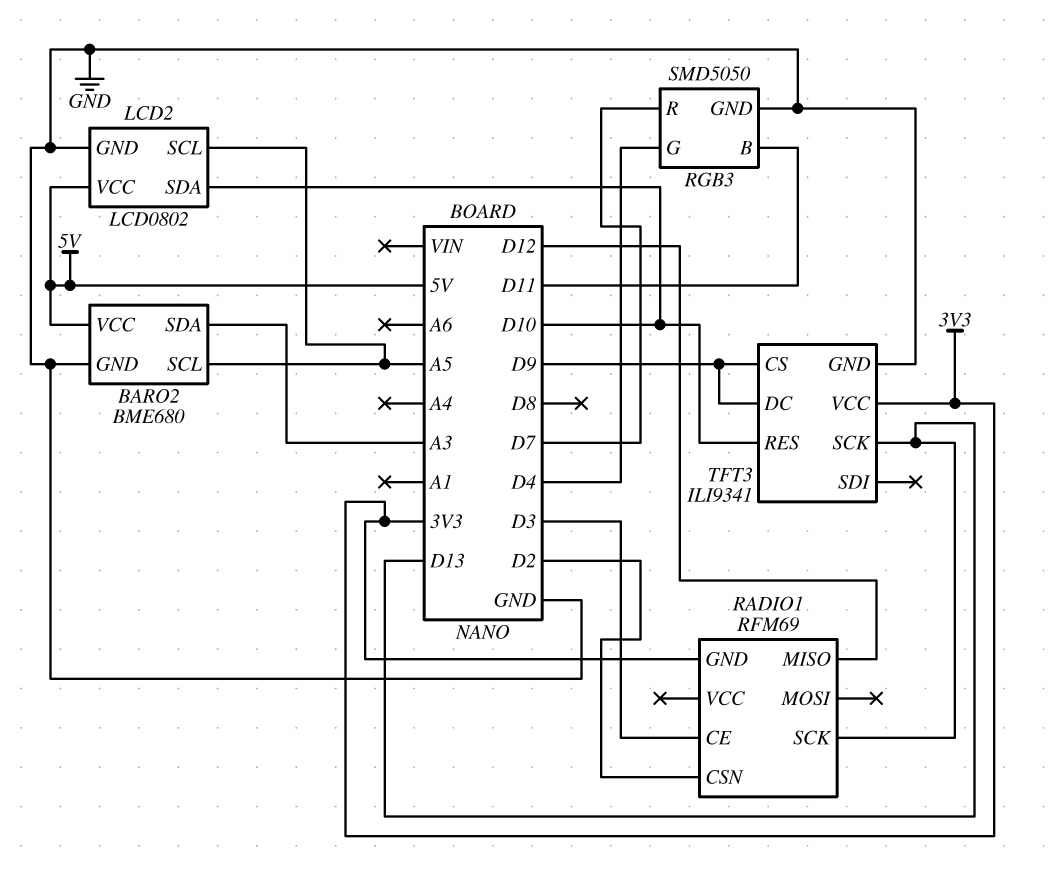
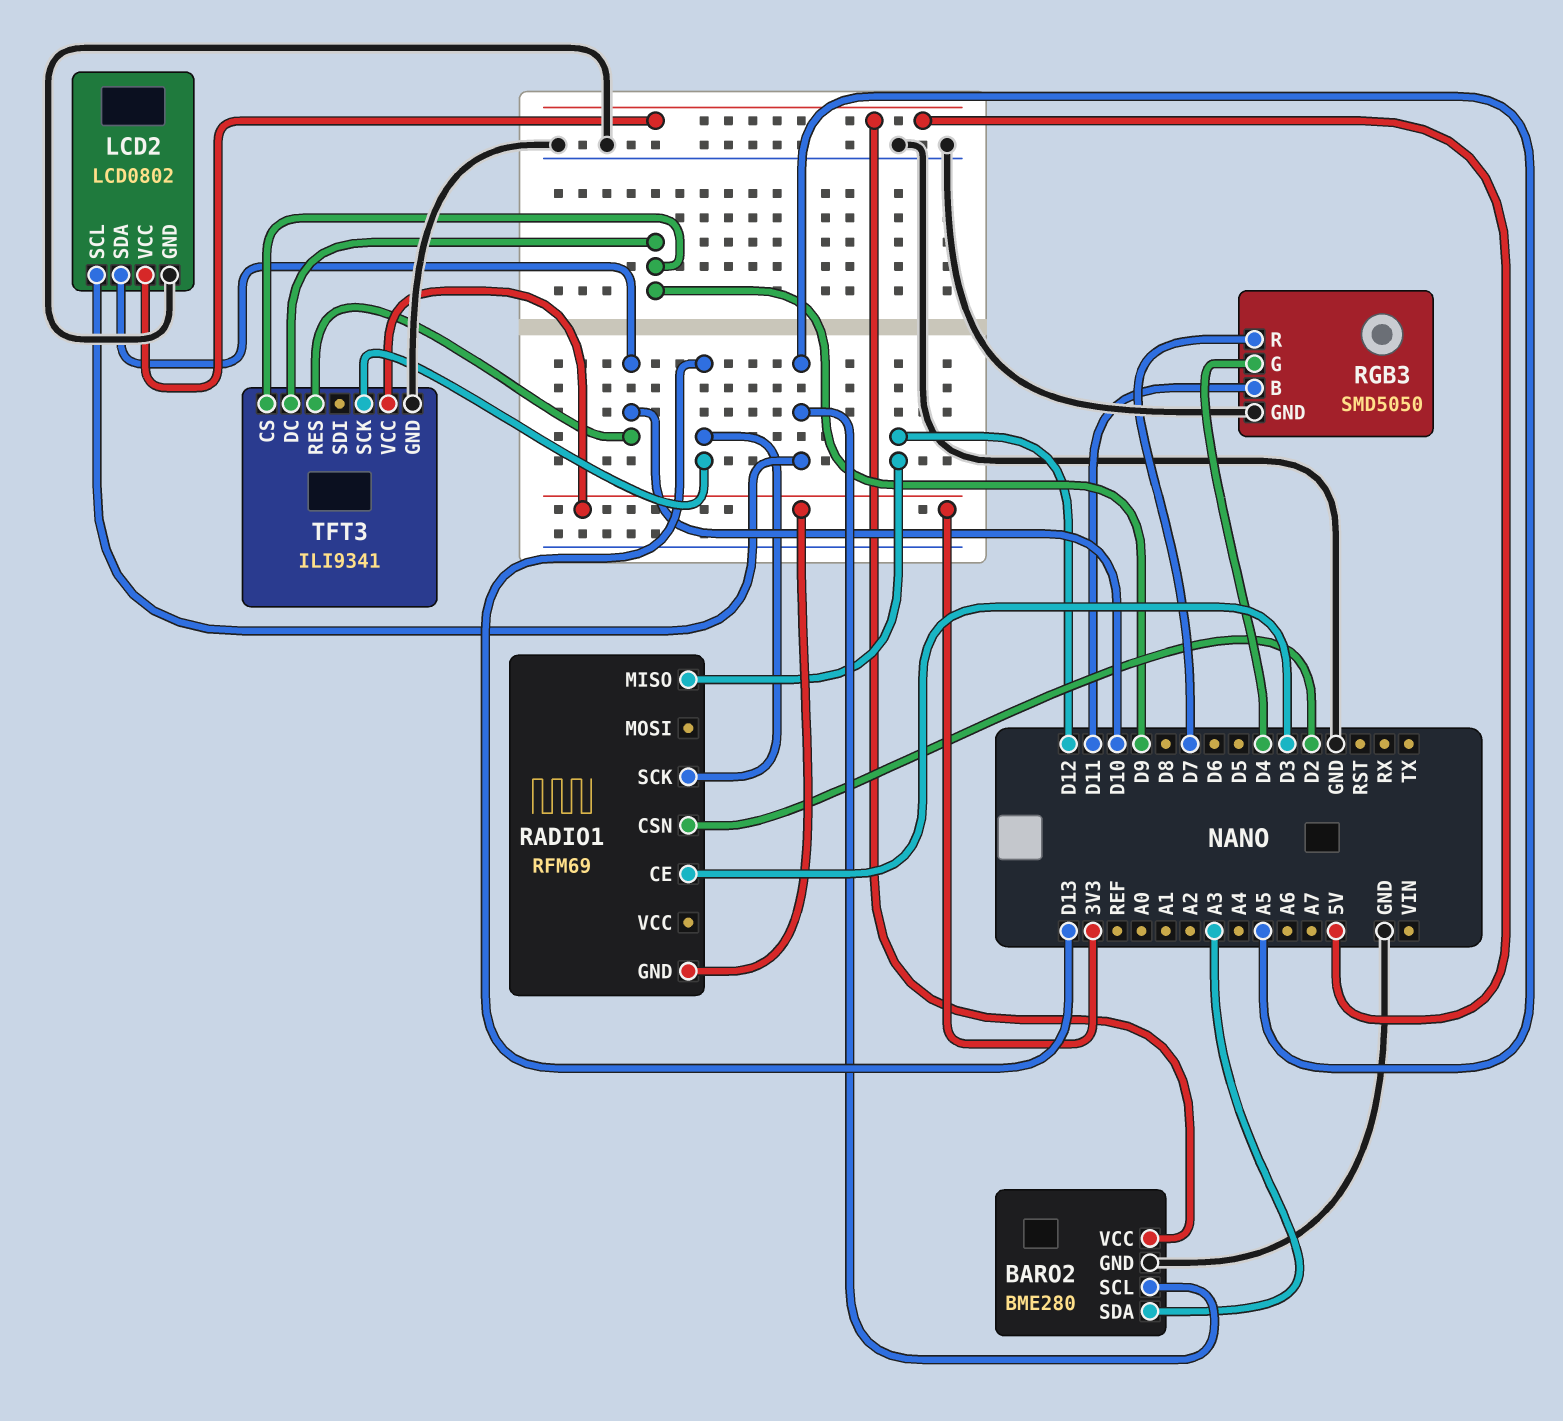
BARO2: BME680 -> BME280

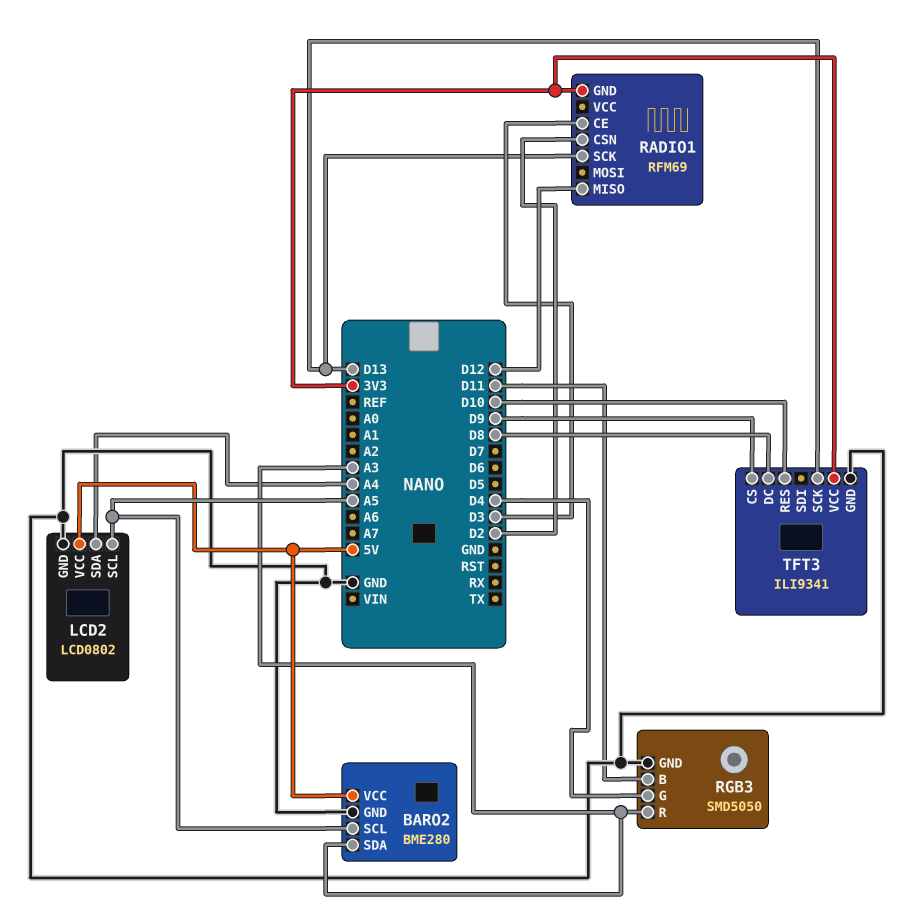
LCD2 pin SDA: D10 -> A4
RGB3 pin R: D7 -> A3
TFT3 pin DC: D9 -> D8

